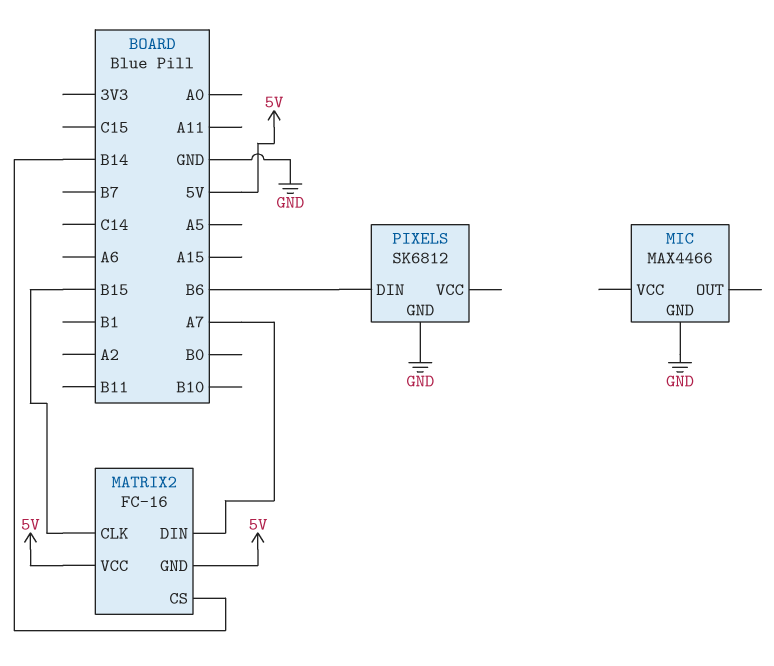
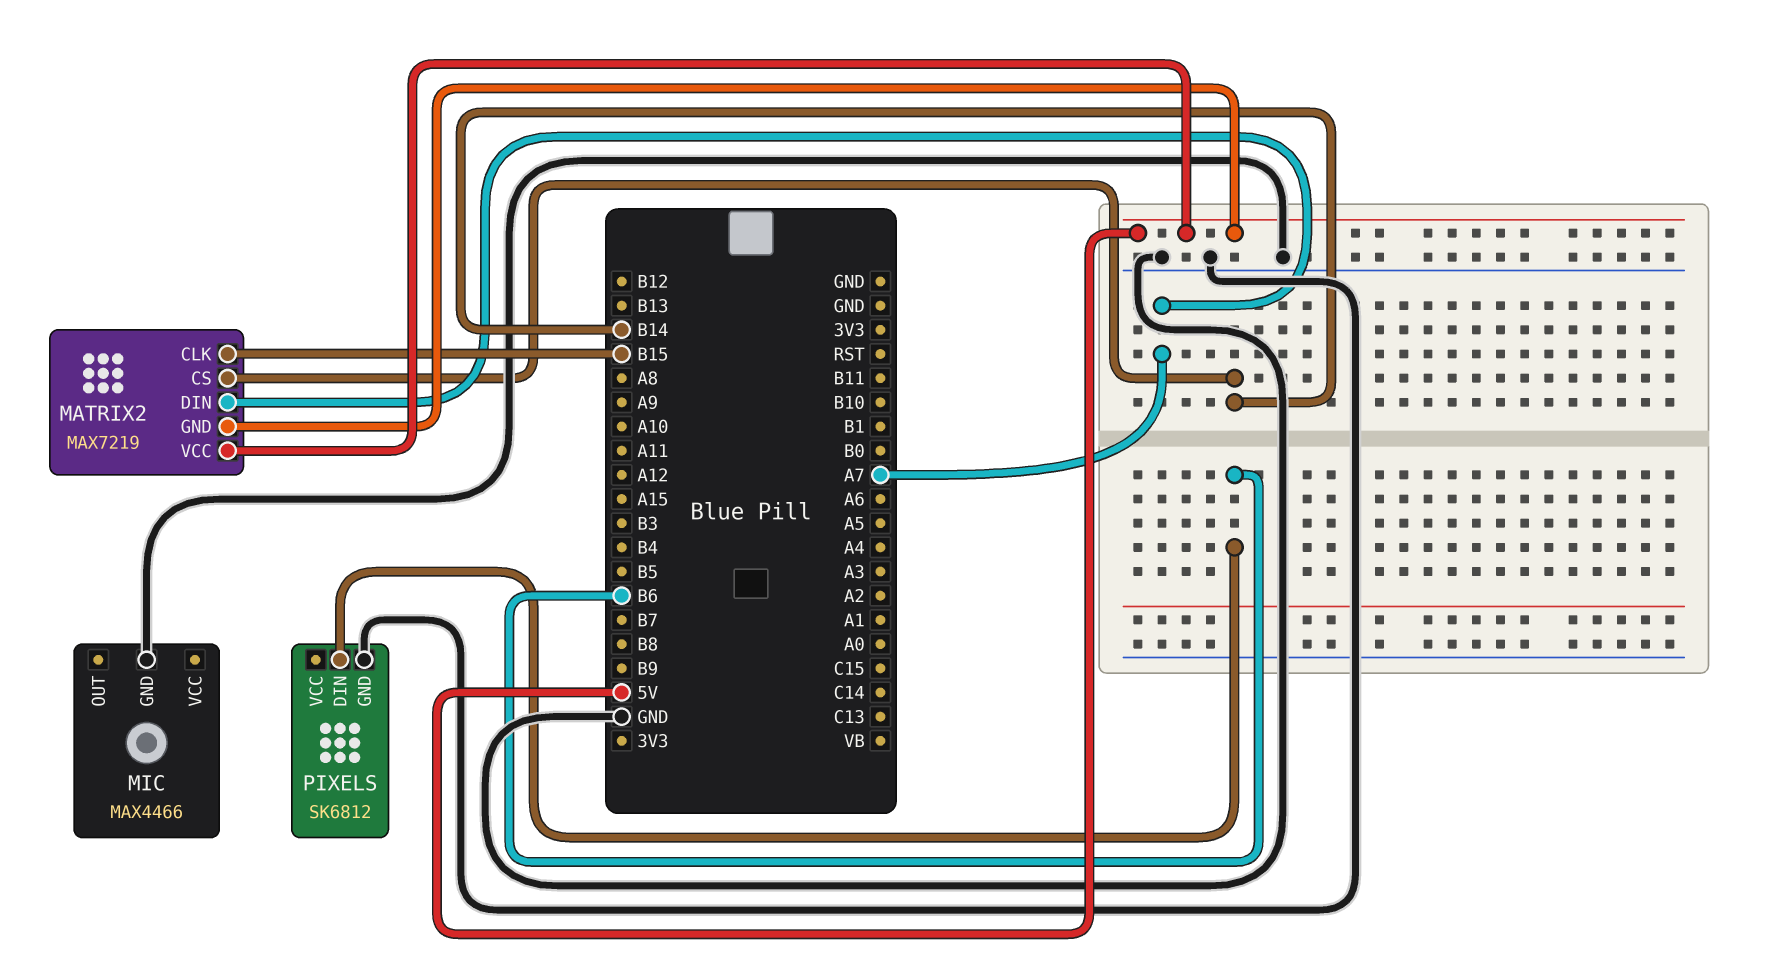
MATRIX2: FC-16 -> MAX7219

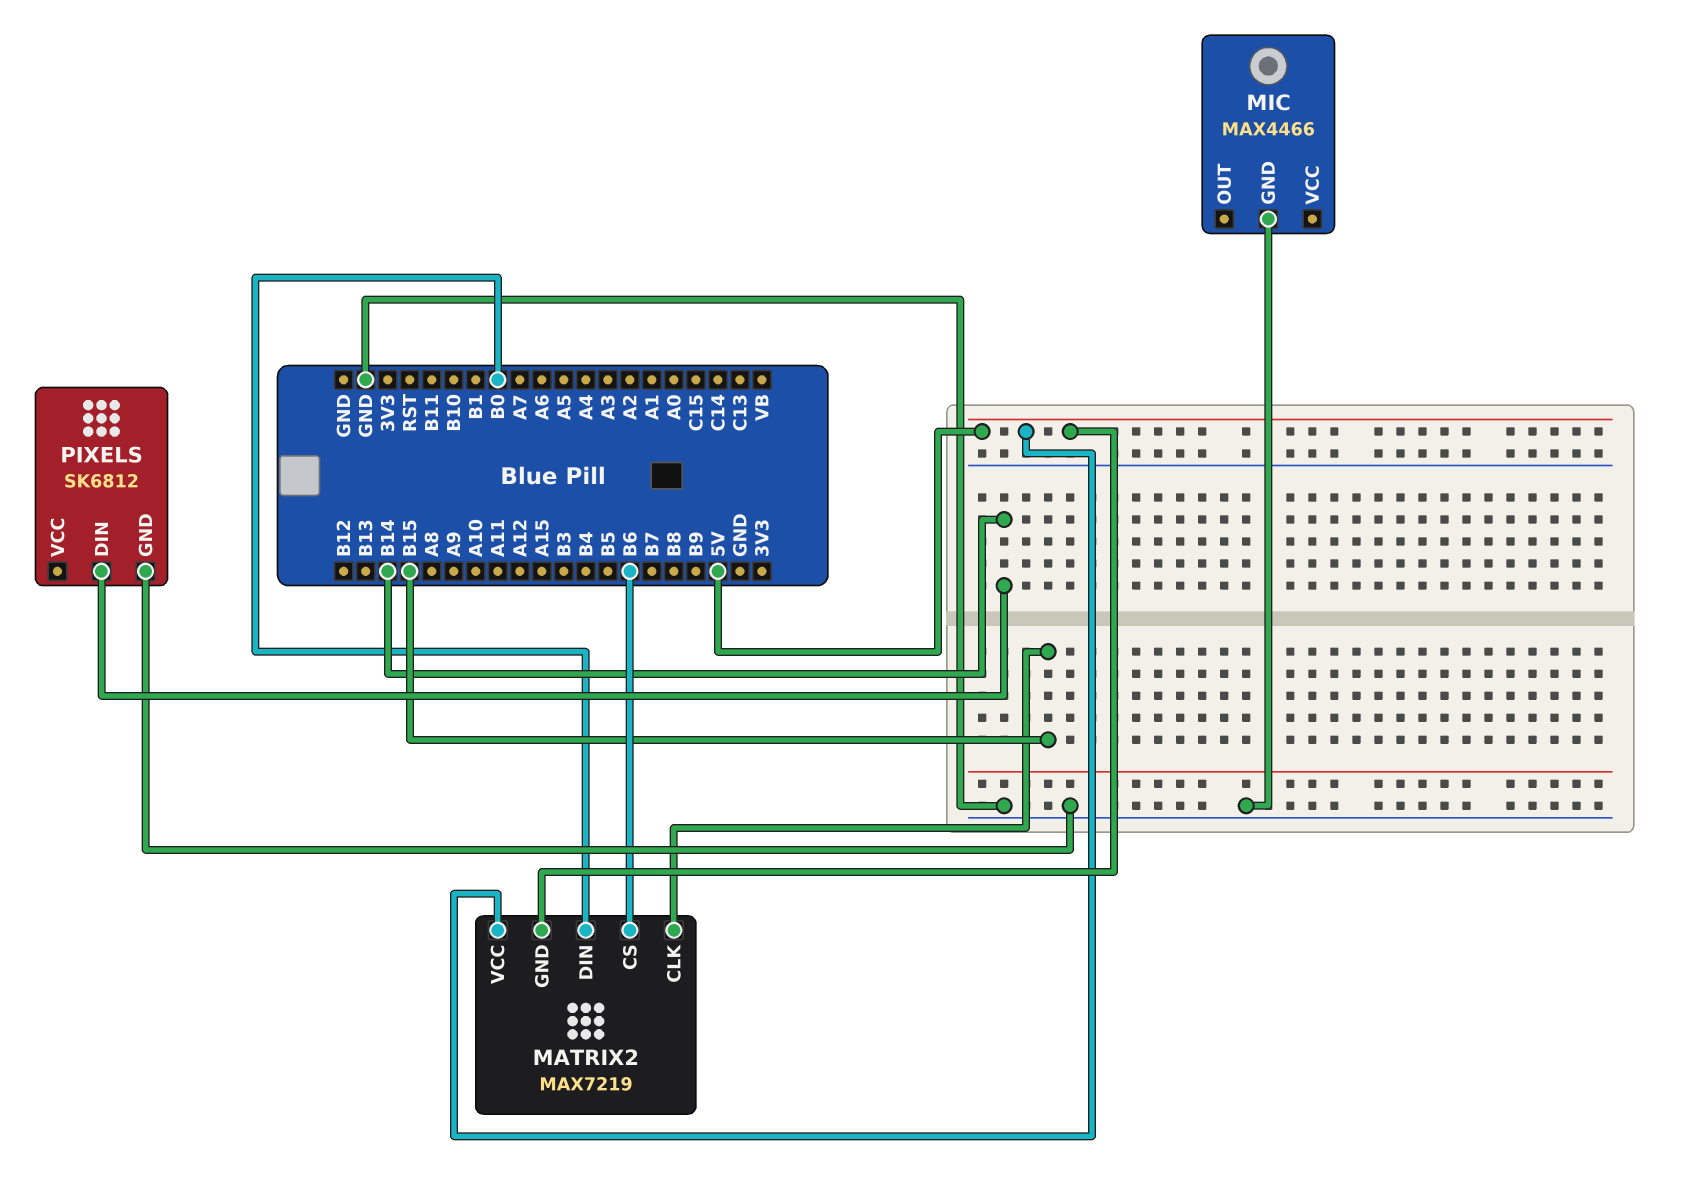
MATRIX2 pin CS: B14 -> B6
MATRIX2 pin DIN: A7 -> B0
PIXELS pin DIN: B6 -> B14

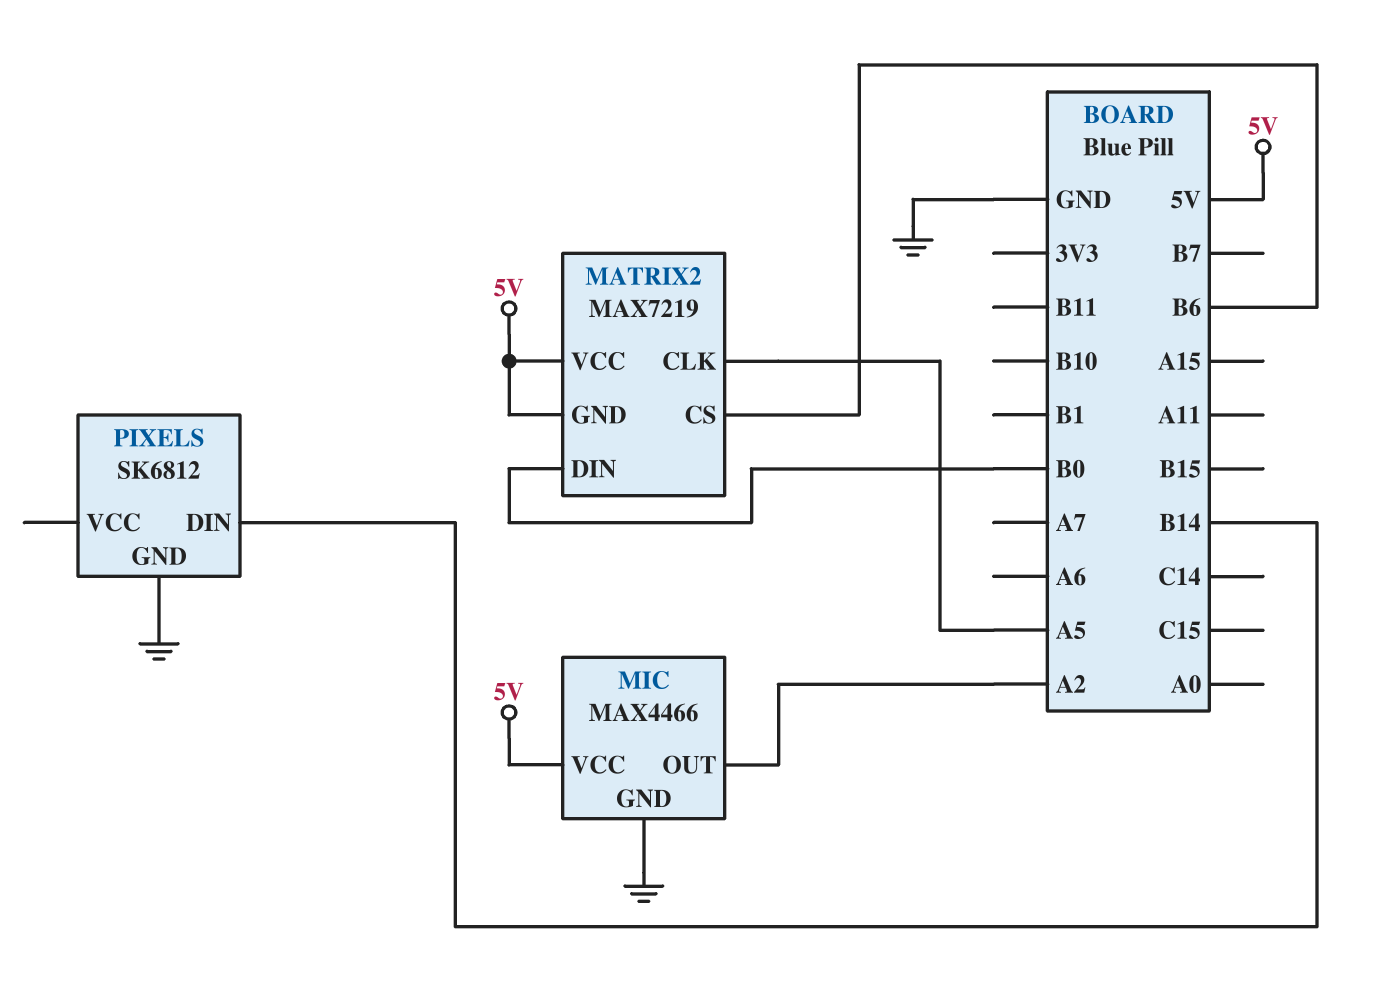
MATRIX2 pin CLK: B15 -> A5
MIC pin OUT: none -> A2
MIC pin VCC: none -> 5V

